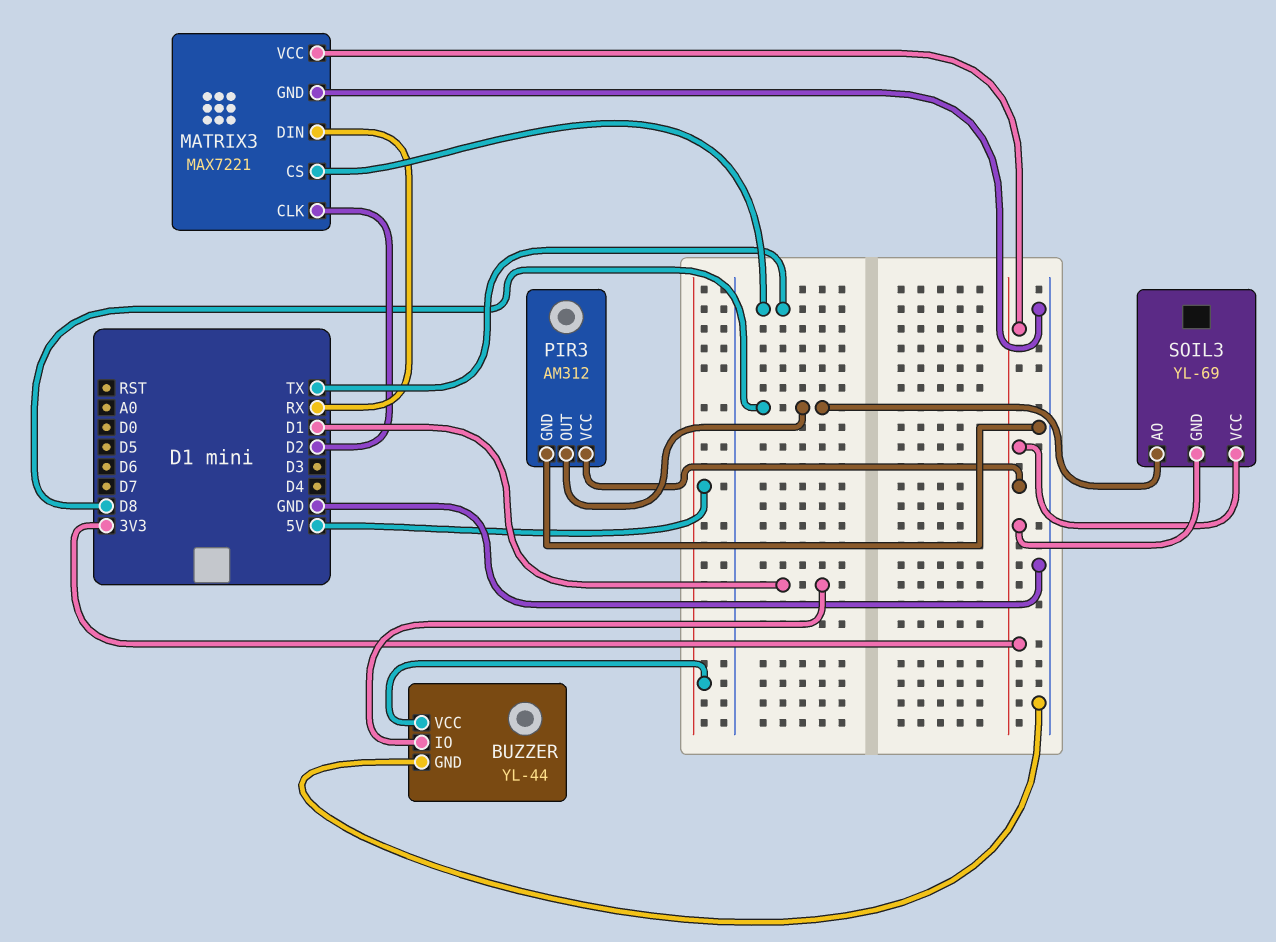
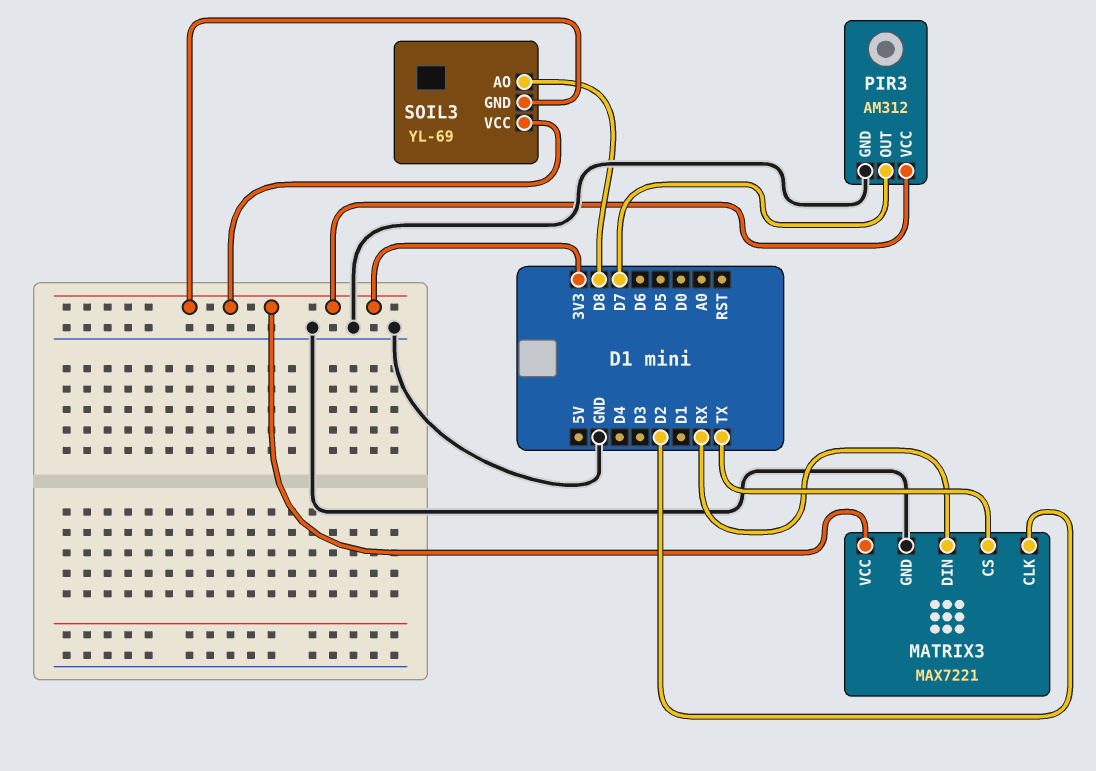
BUZZER: YL-44 -> none
BUZZER pin GND: GND -> none
BUZZER pin IO: D1 -> none
BUZZER pin VCC: 5V -> none
PIR3 pin OUT: D8 -> D7

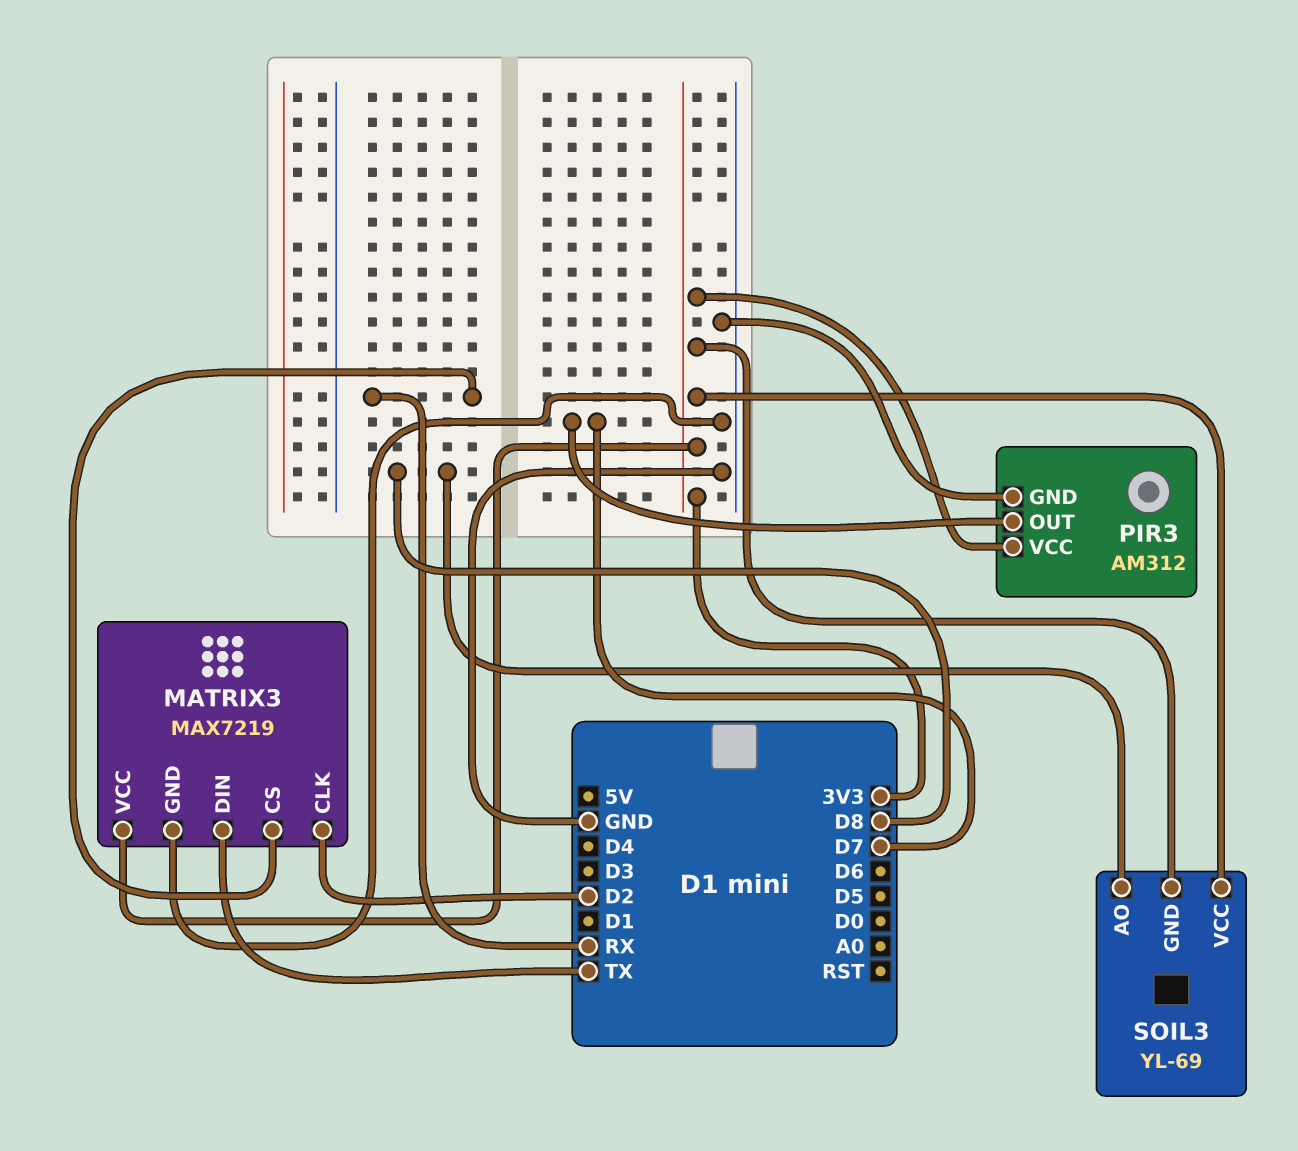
MATRIX3: MAX7221 -> MAX7219
MATRIX3 pin CS: TX -> RX
MATRIX3 pin DIN: RX -> TX

